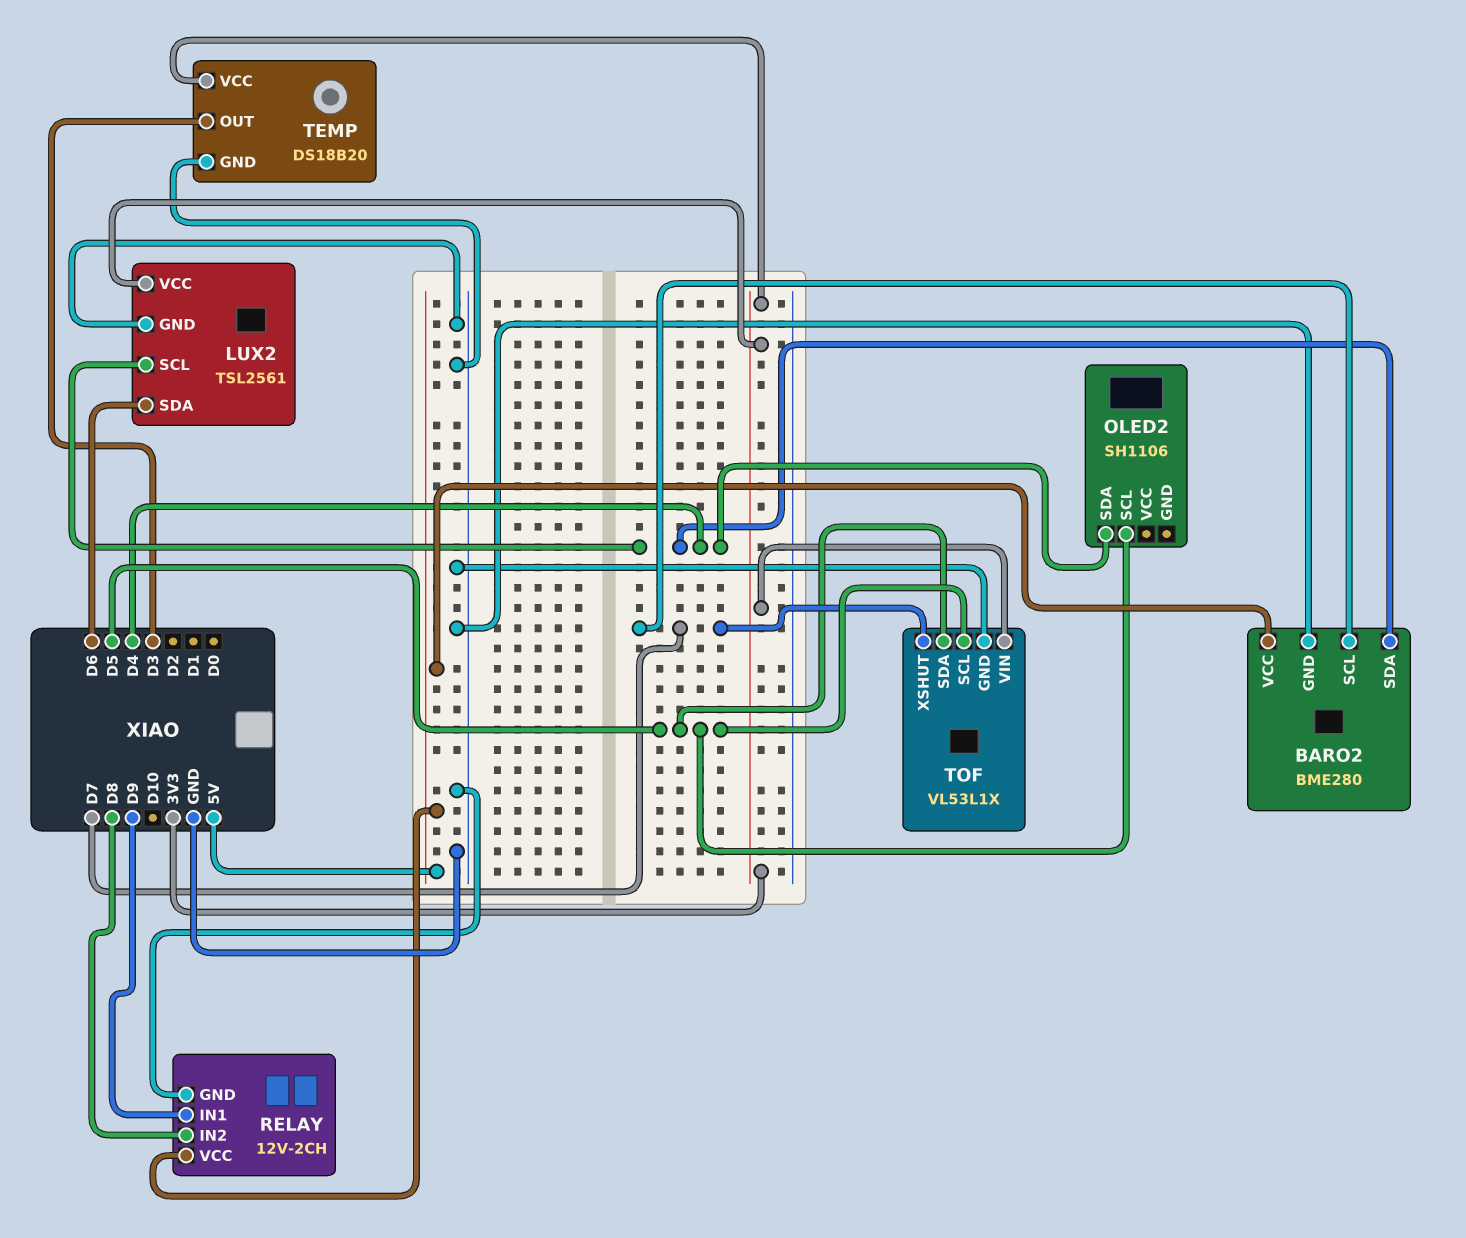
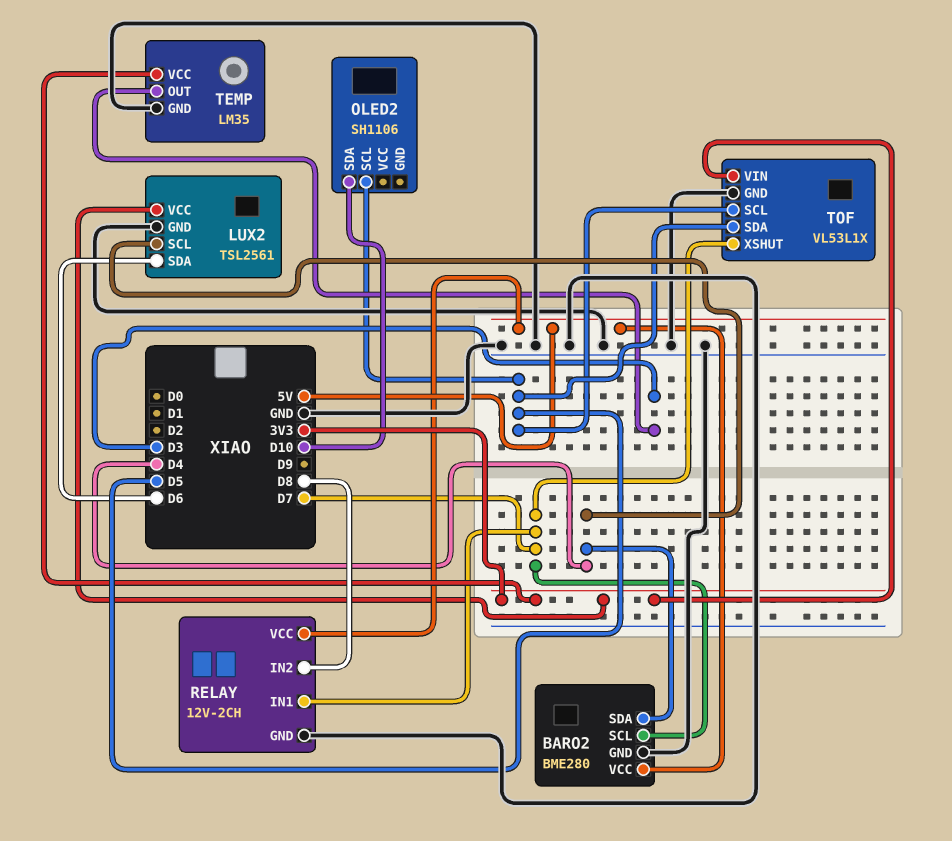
OLED2 pin SDA: D4 -> D10
RELAY pin IN1: D9 -> D7
TEMP: DS18B20 -> LM35

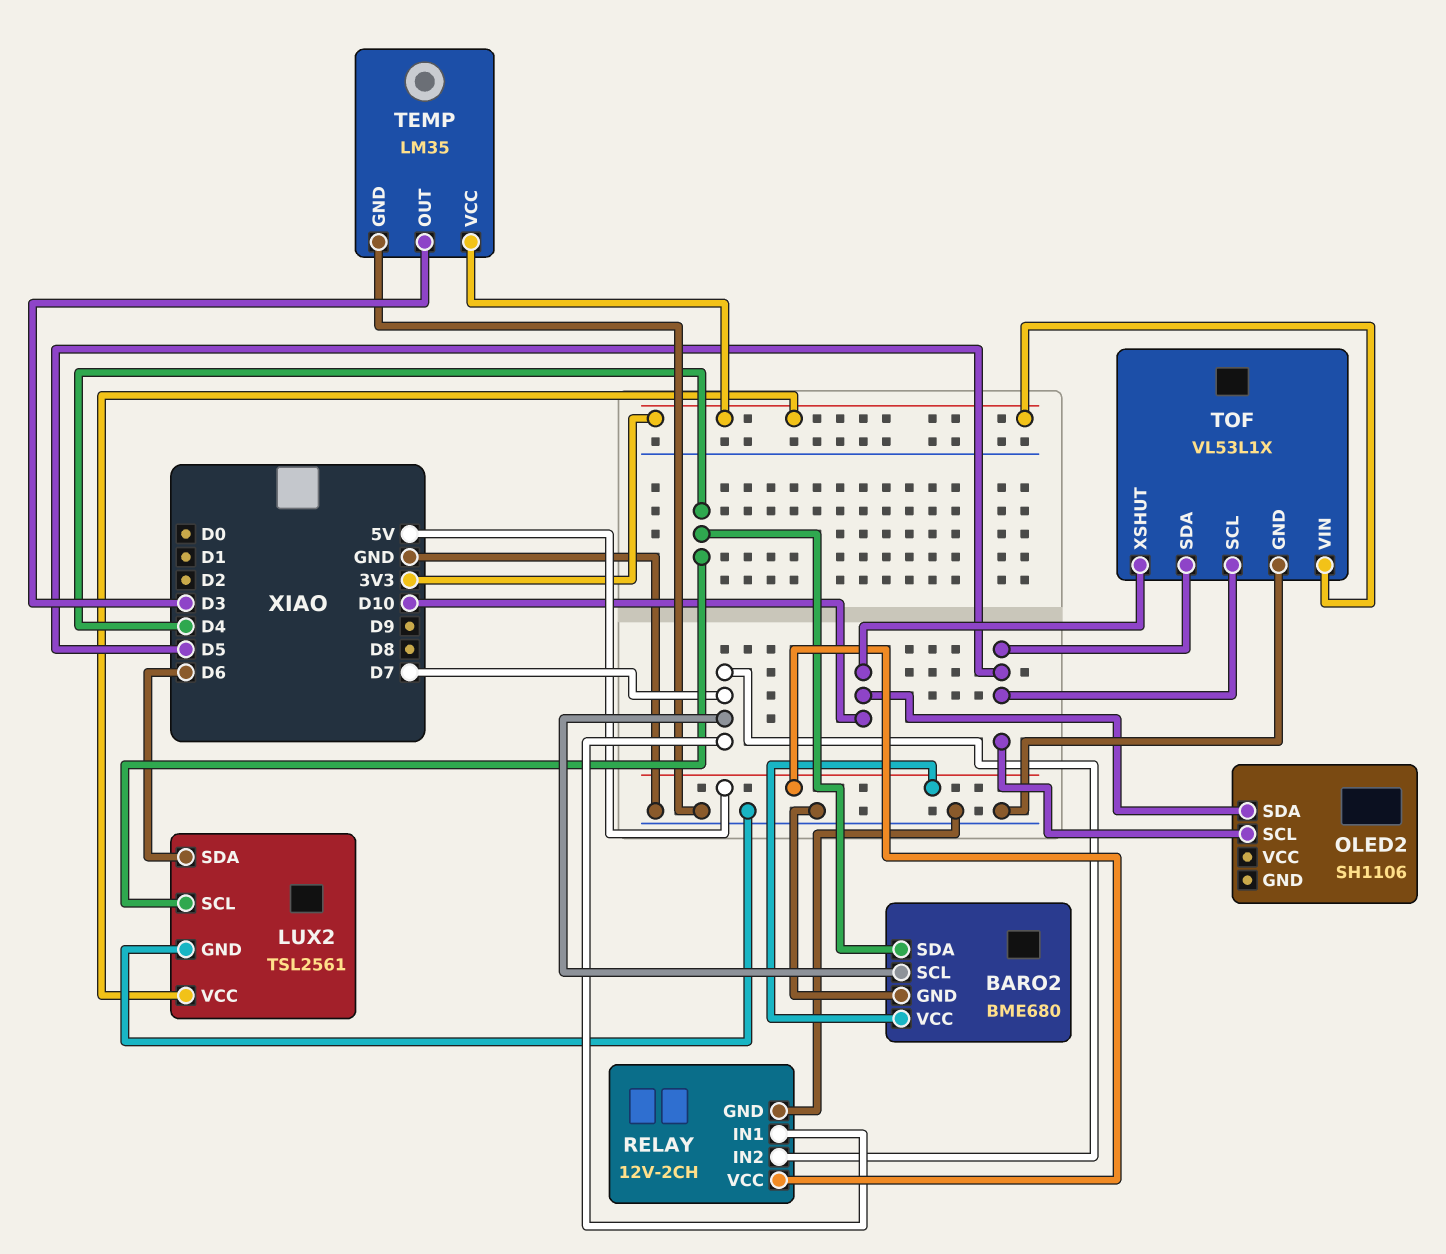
BARO2: BME280 -> BME680
RELAY pin IN2: D8 -> D7
TOF pin XSHUT: D7 -> D10

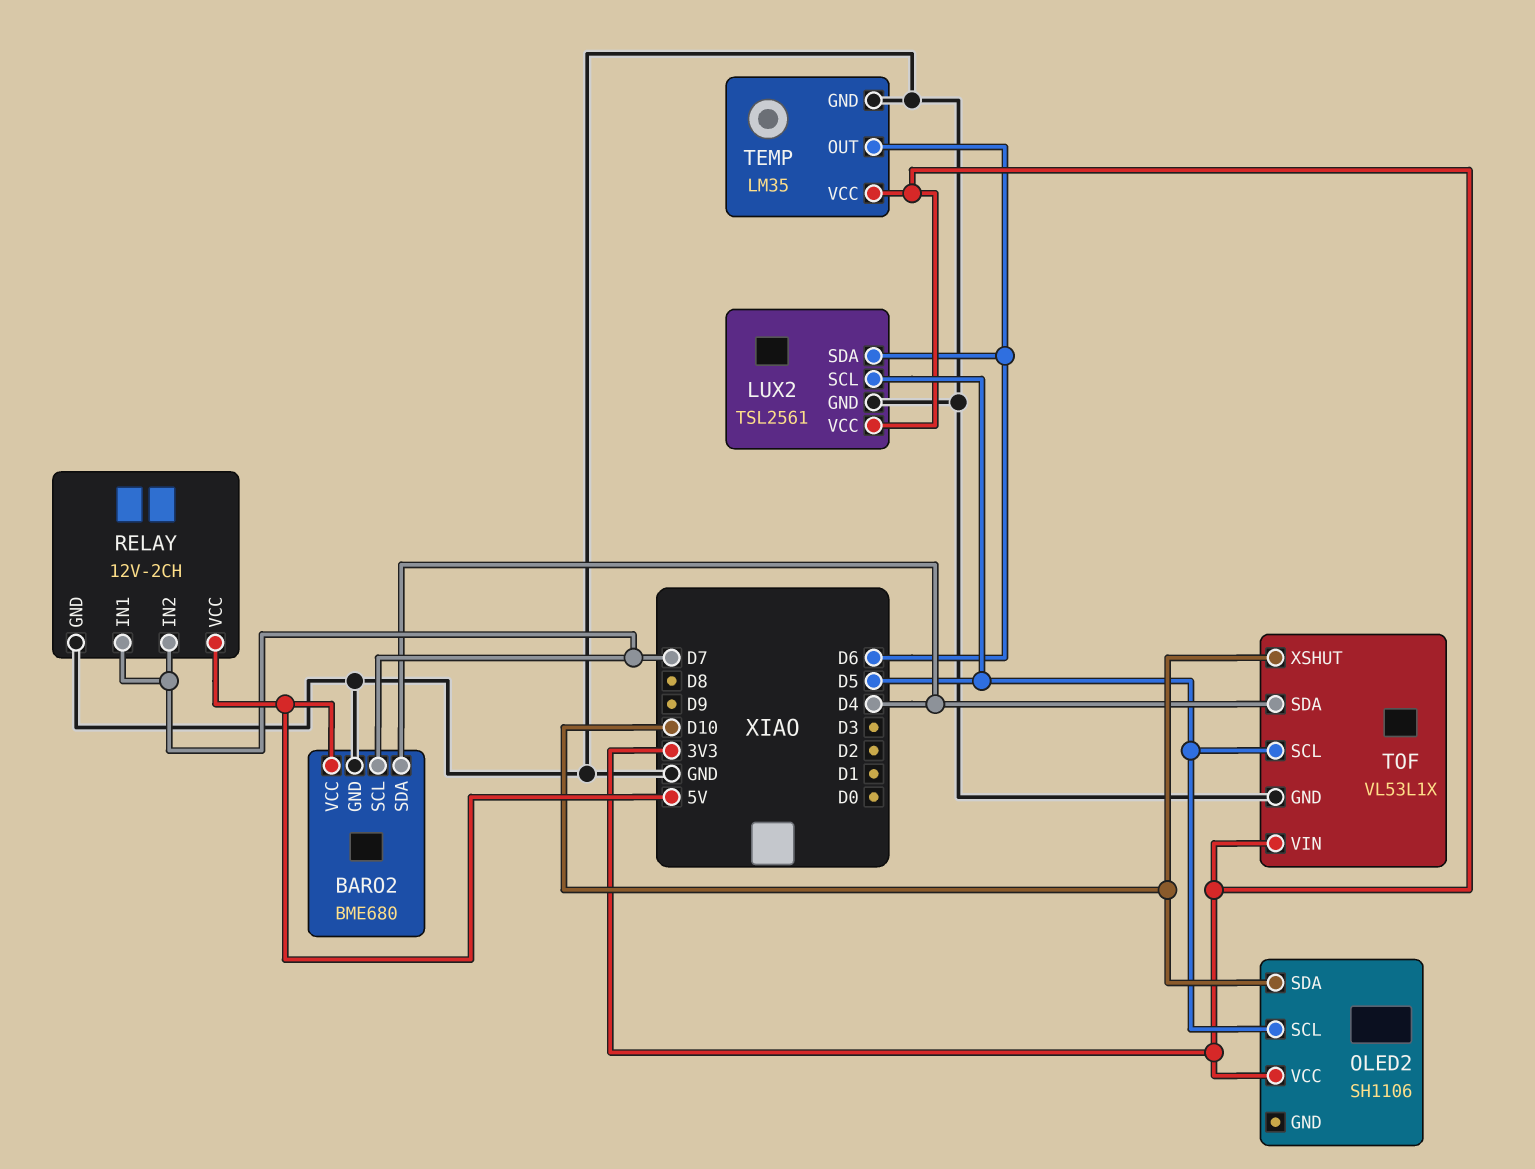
LUX2 pin SCL: D4 -> D5
OLED2 pin VCC: none -> 3V3
TEMP pin OUT: D3 -> D6
TOF pin SDA: D5 -> D4

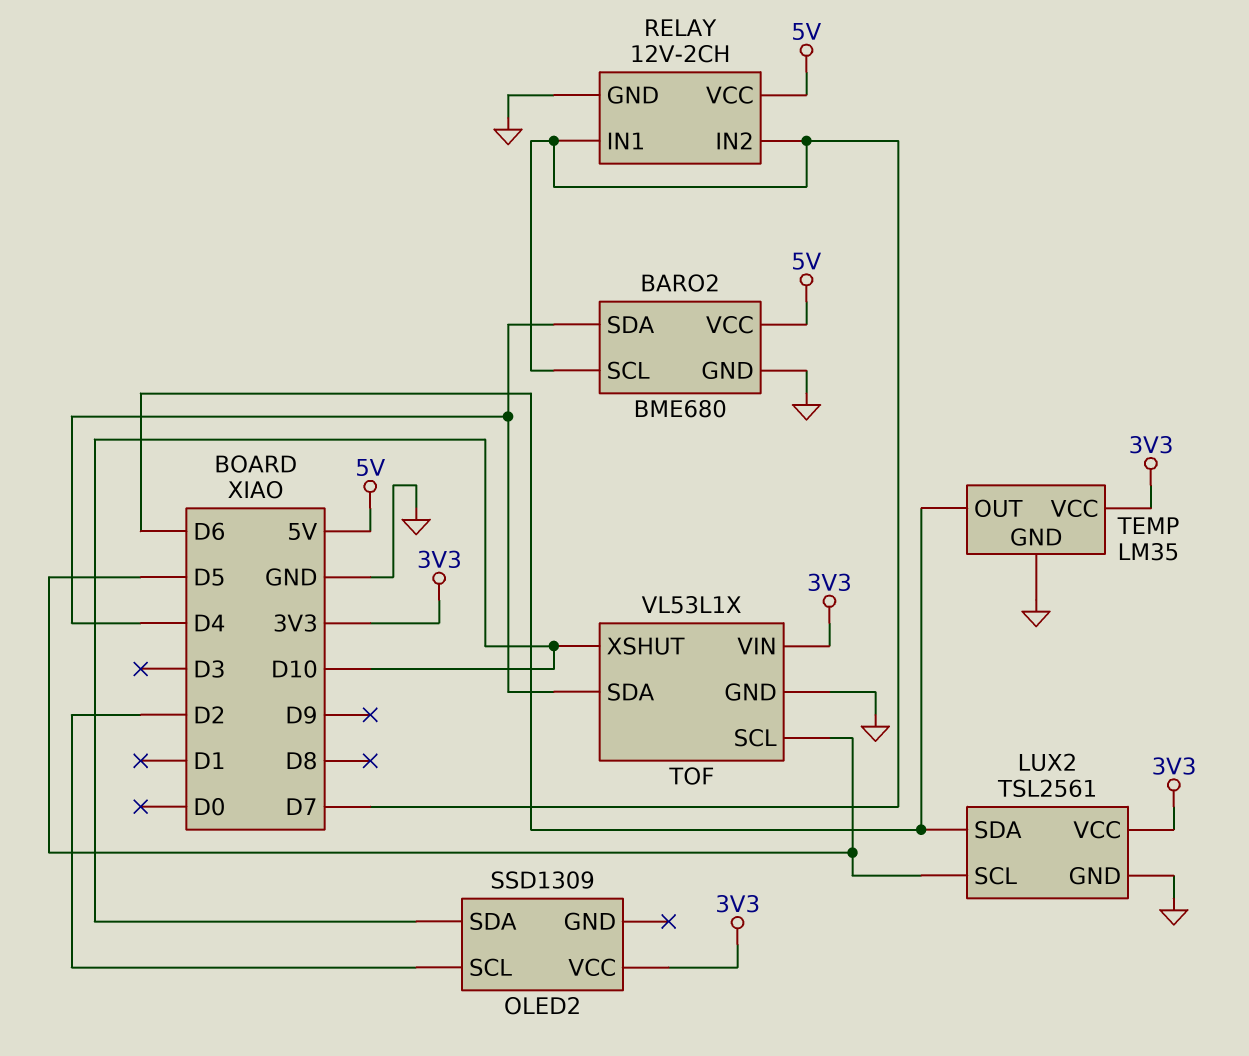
OLED2: SH1106 -> SSD1309
OLED2 pin SCL: D5 -> D2

